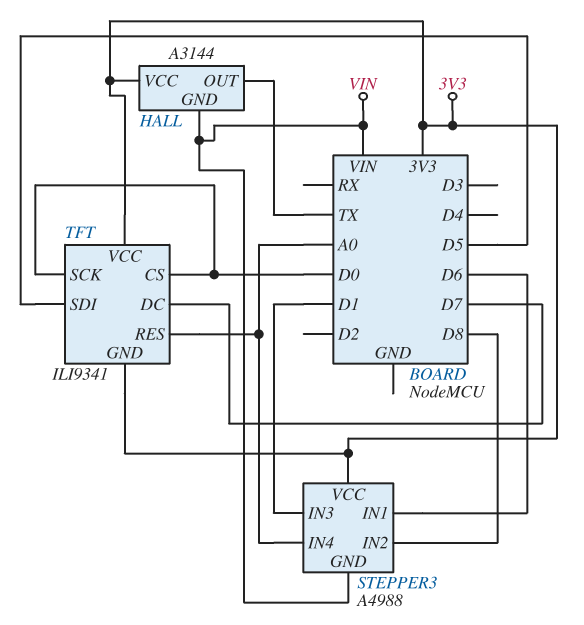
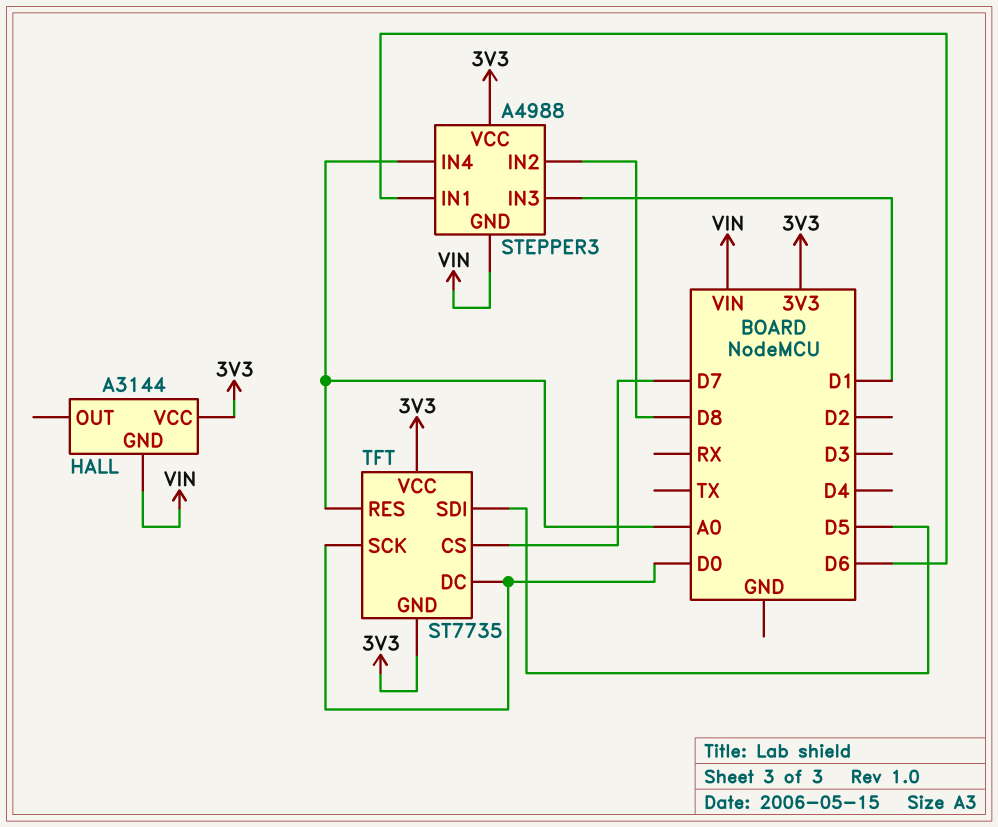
HALL pin OUT: TX -> none
TFT: ILI9341 -> ST7735
TFT pin CS: D0 -> D7
TFT pin DC: D7 -> D0

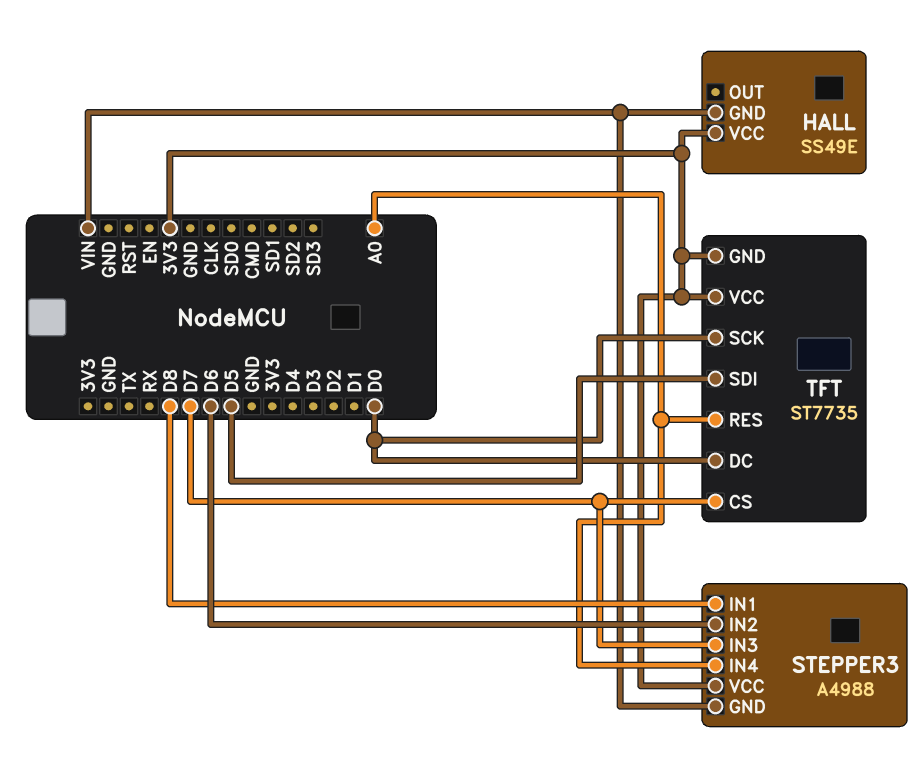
HALL: A3144 -> SS49E
STEPPER3 pin IN1: D6 -> D8
STEPPER3 pin IN2: D8 -> D6
STEPPER3 pin IN3: D1 -> D7

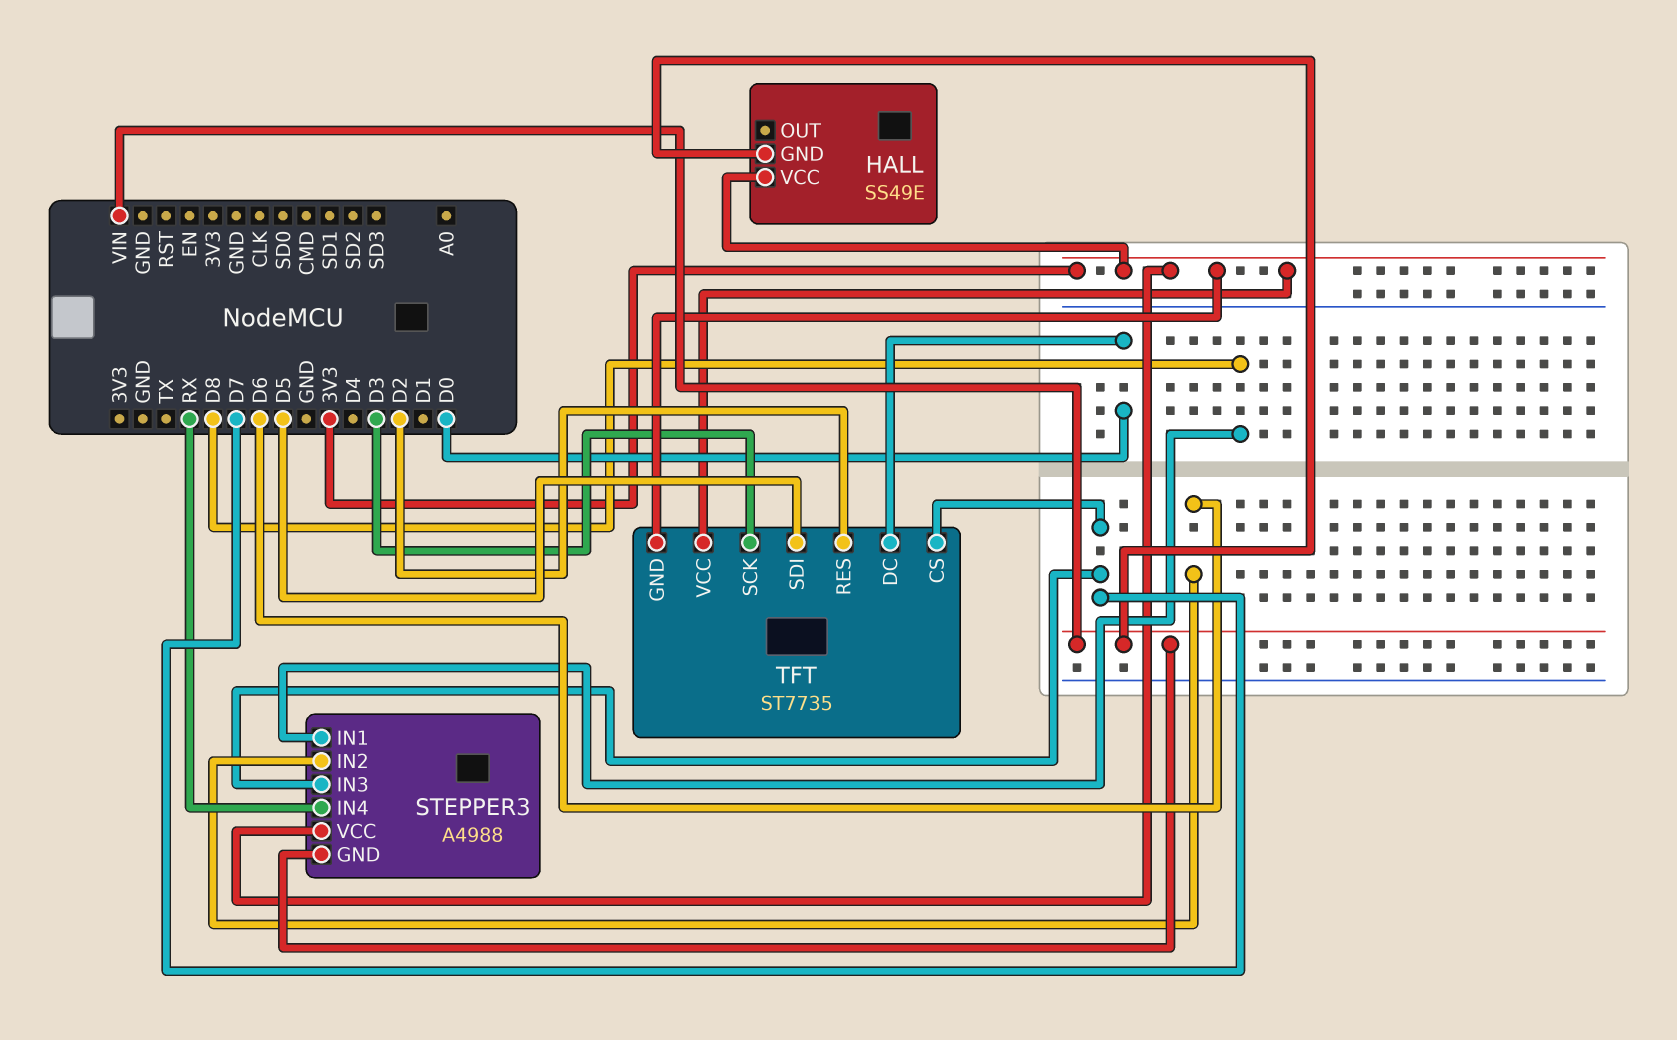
STEPPER3 pin IN4: A0 -> RX
TFT pin RES: A0 -> D2
TFT pin SCK: D0 -> D3

